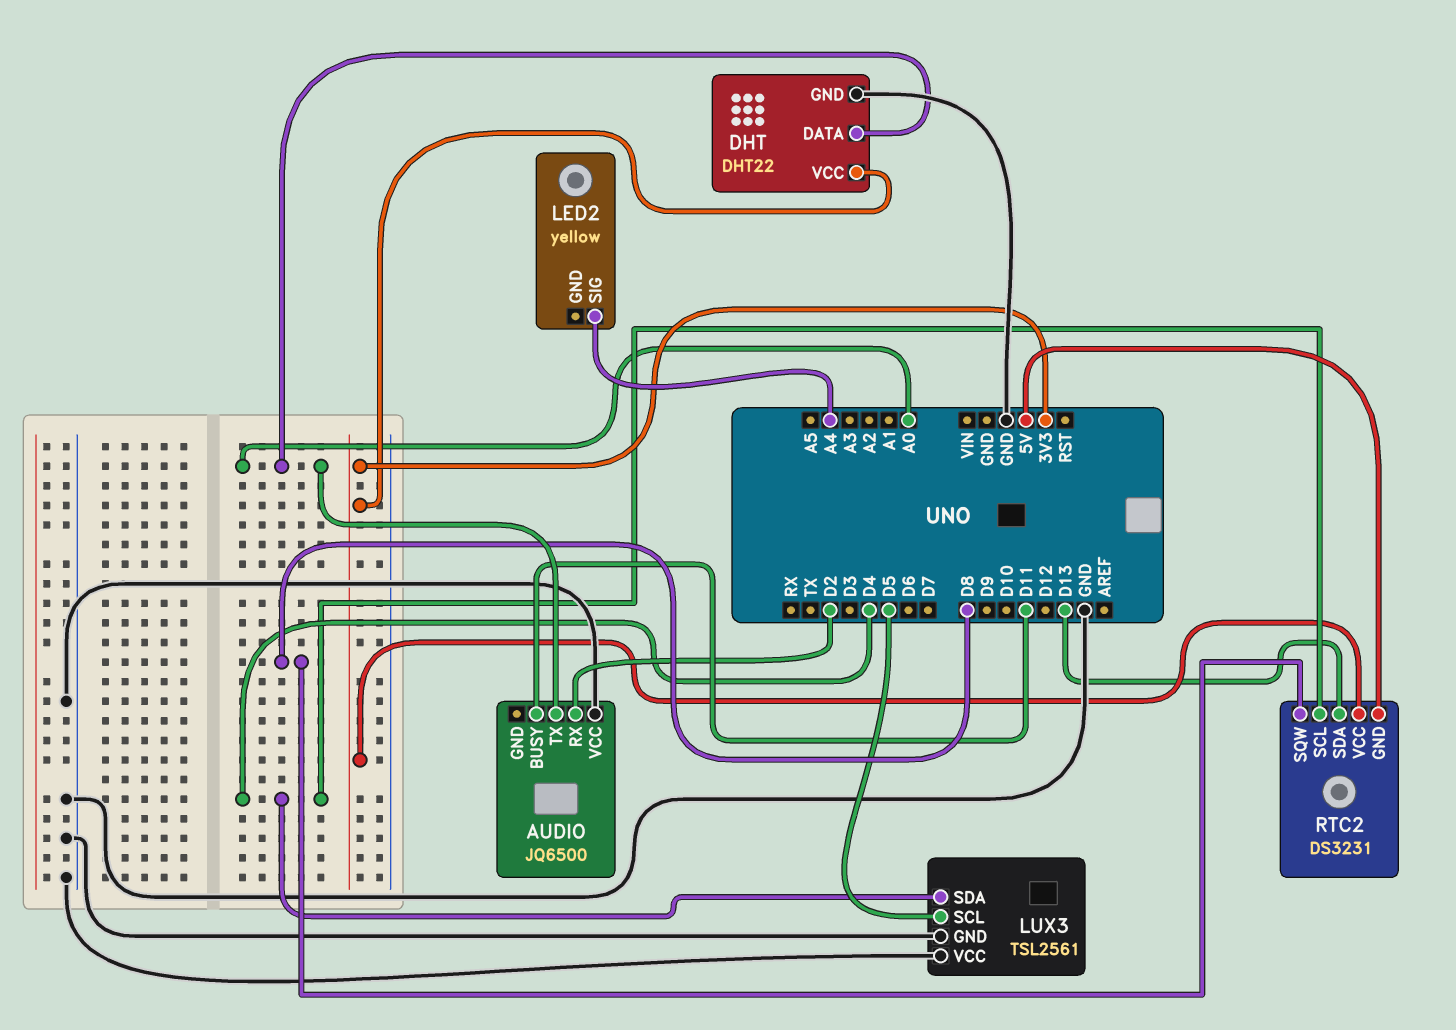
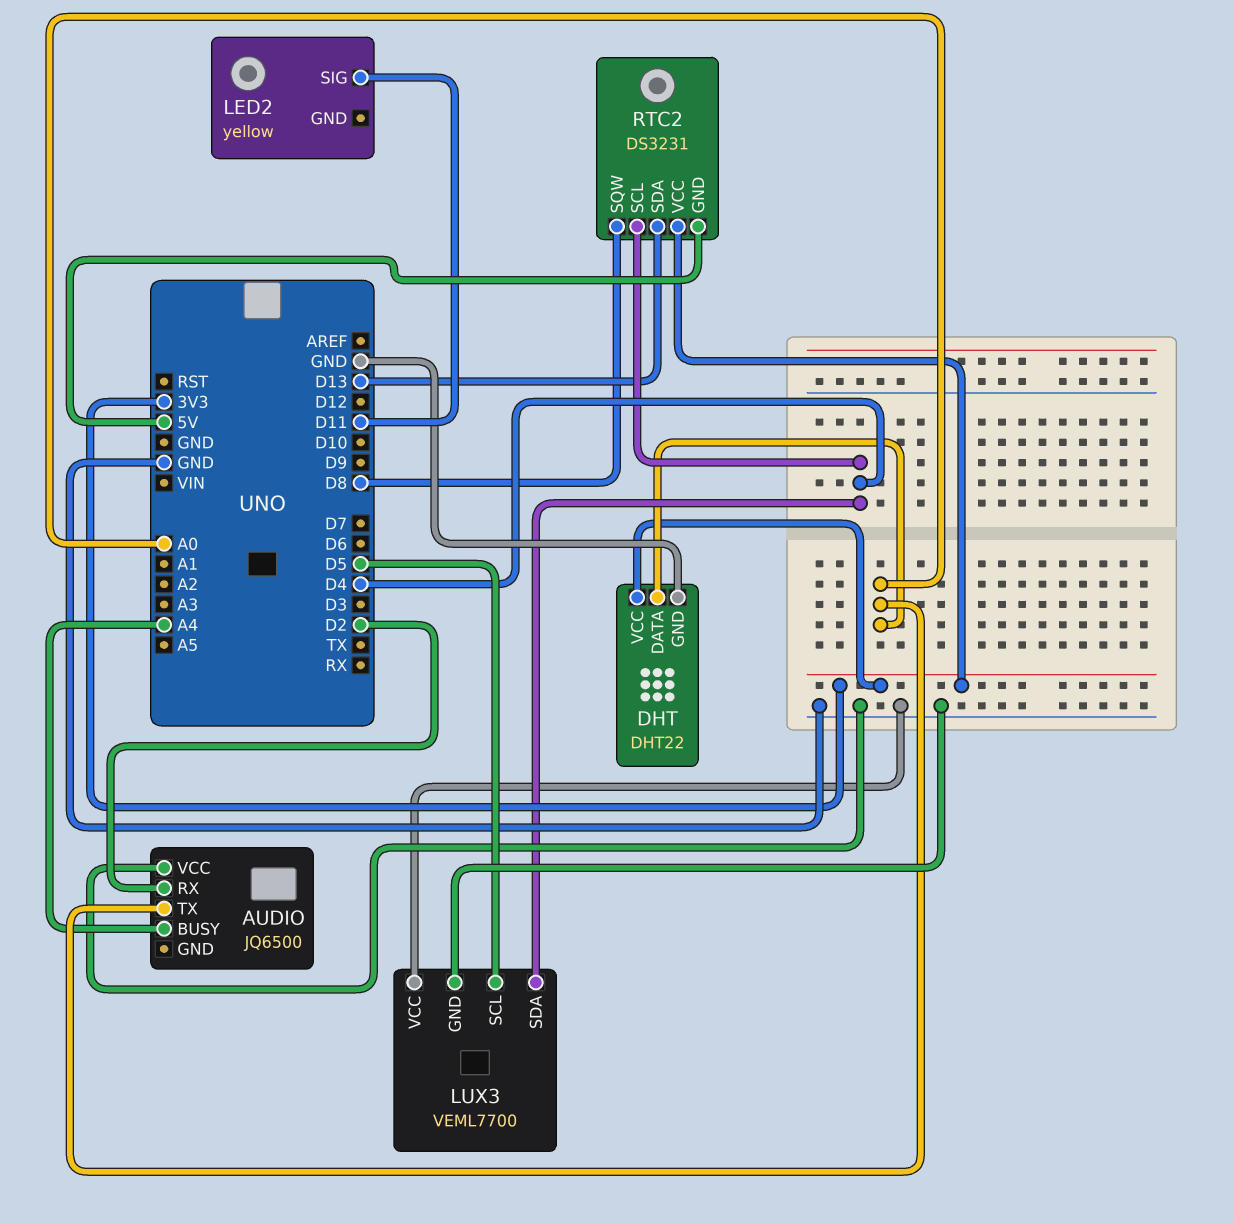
AUDIO pin BUSY: D11 -> A4
LED2 pin SIG: A4 -> D11
LUX3: TSL2561 -> VEML7700

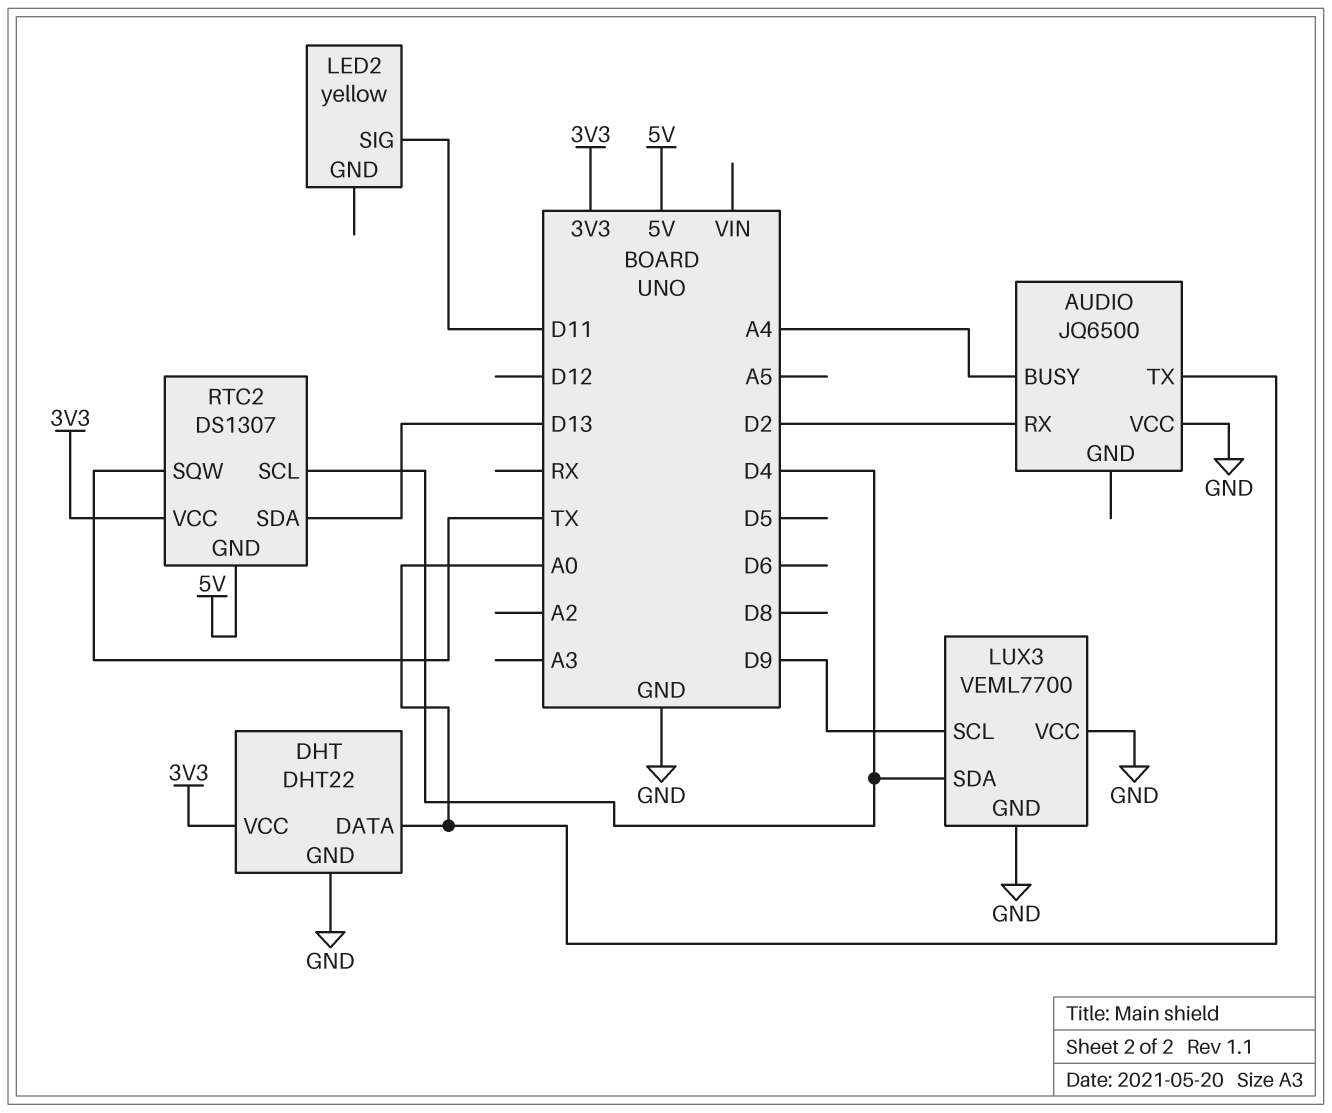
LUX3 pin SCL: D5 -> D9
RTC2: DS3231 -> DS1307
RTC2 pin SQW: D8 -> TX

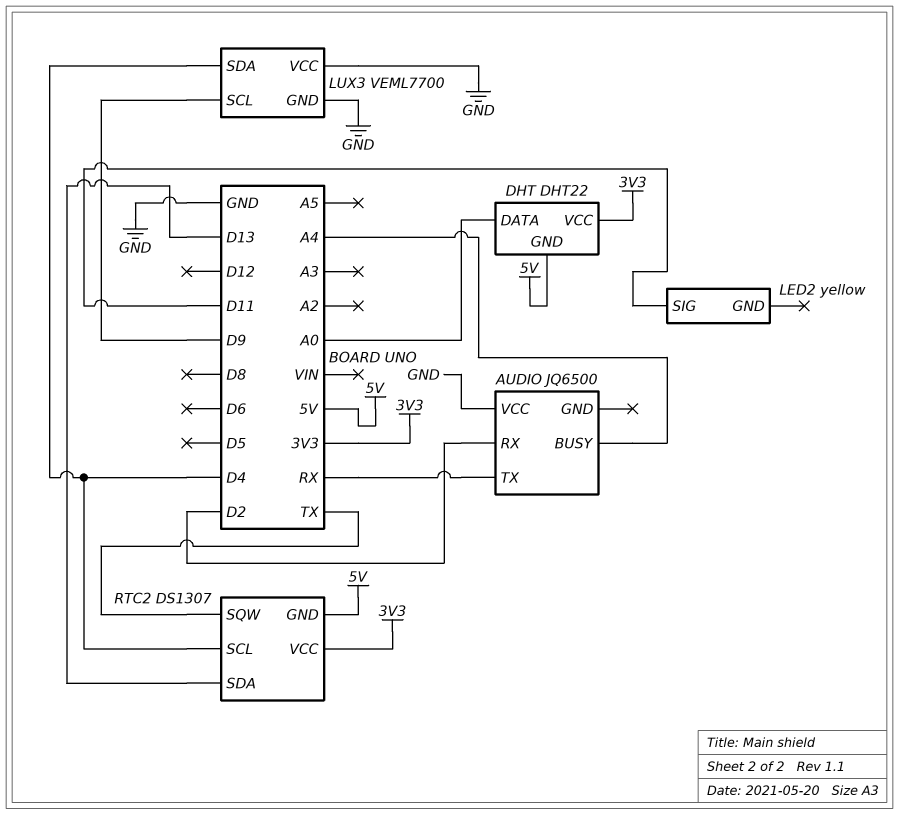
AUDIO pin TX: A0 -> RX
DHT pin GND: GND -> 5V

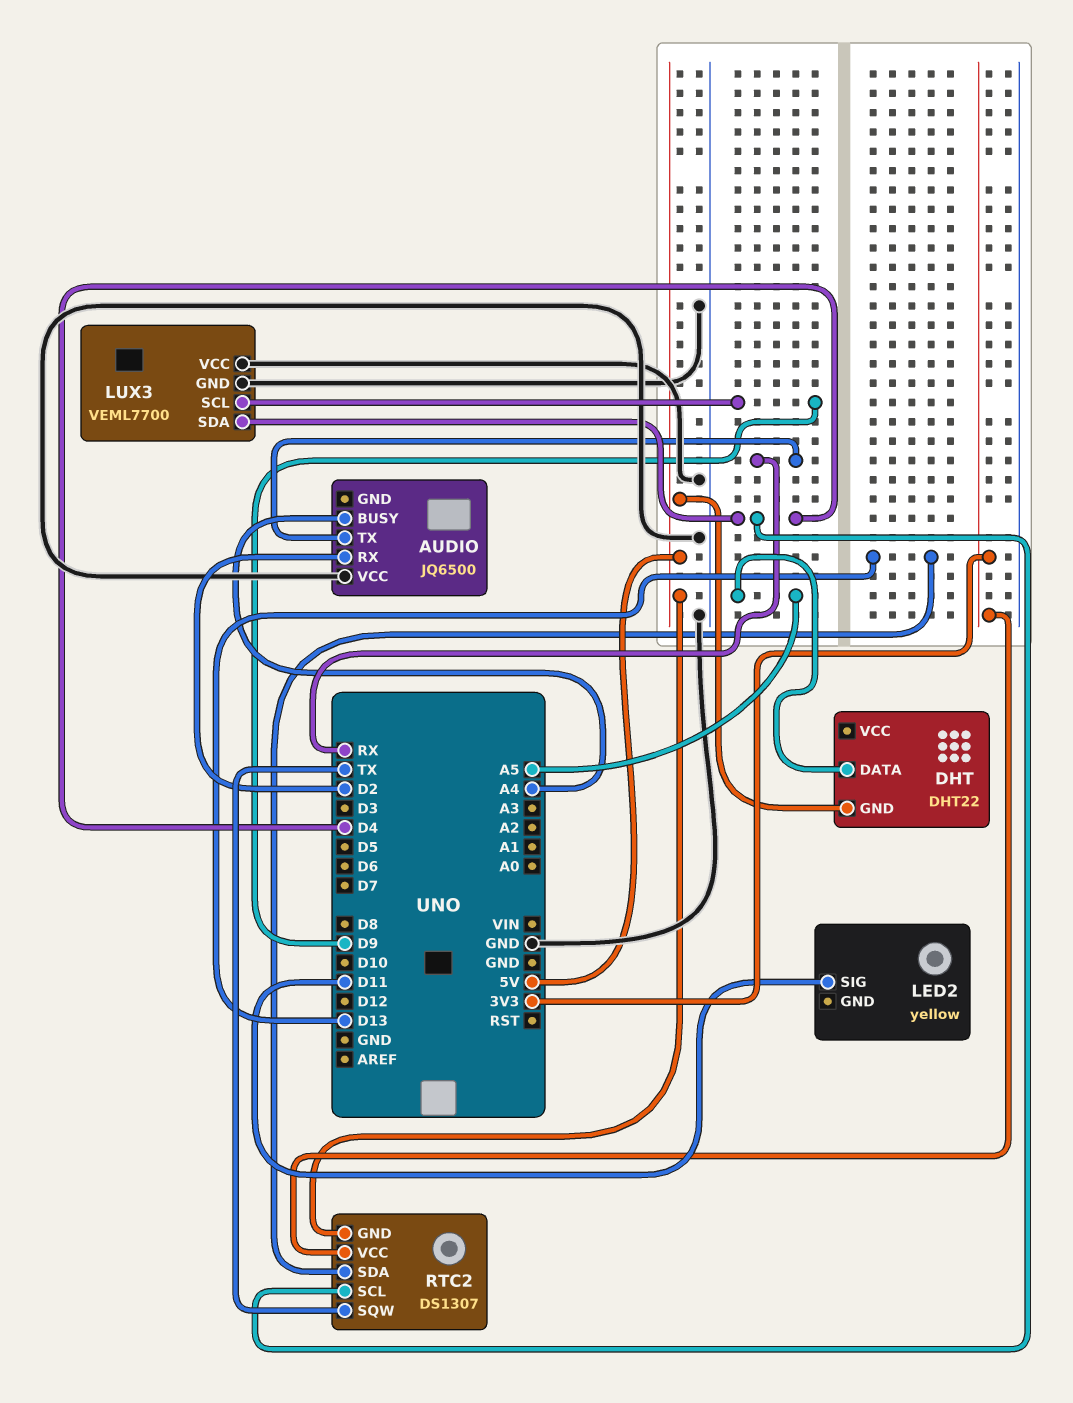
DHT pin DATA: A0 -> A5
DHT pin VCC: 3V3 -> none

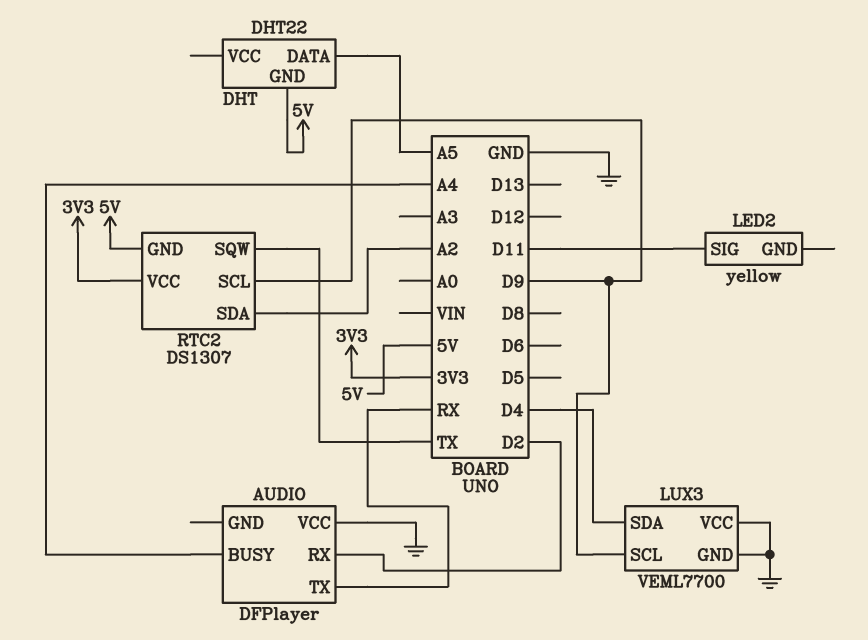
AUDIO: JQ6500 -> DFPlayer
RTC2 pin SCL: D4 -> D9
RTC2 pin SDA: D13 -> A2

